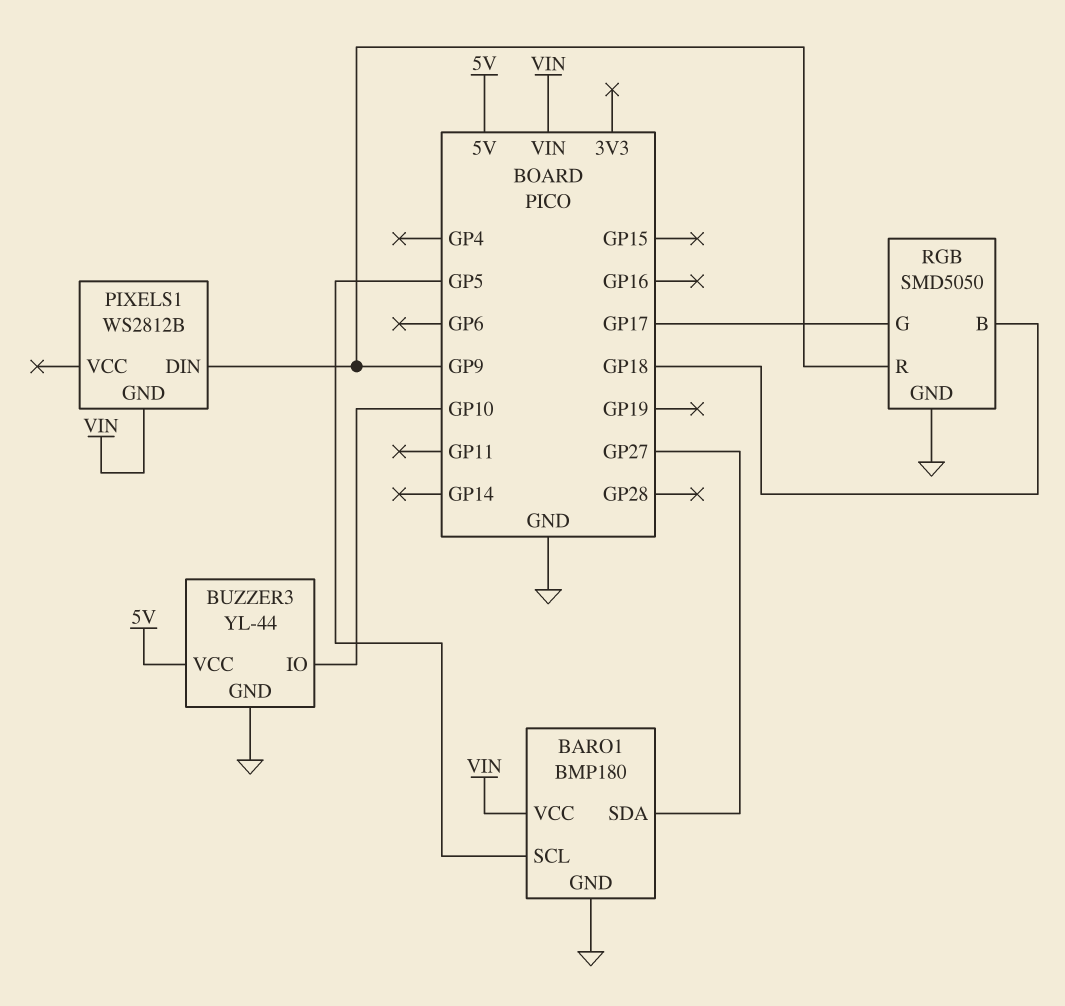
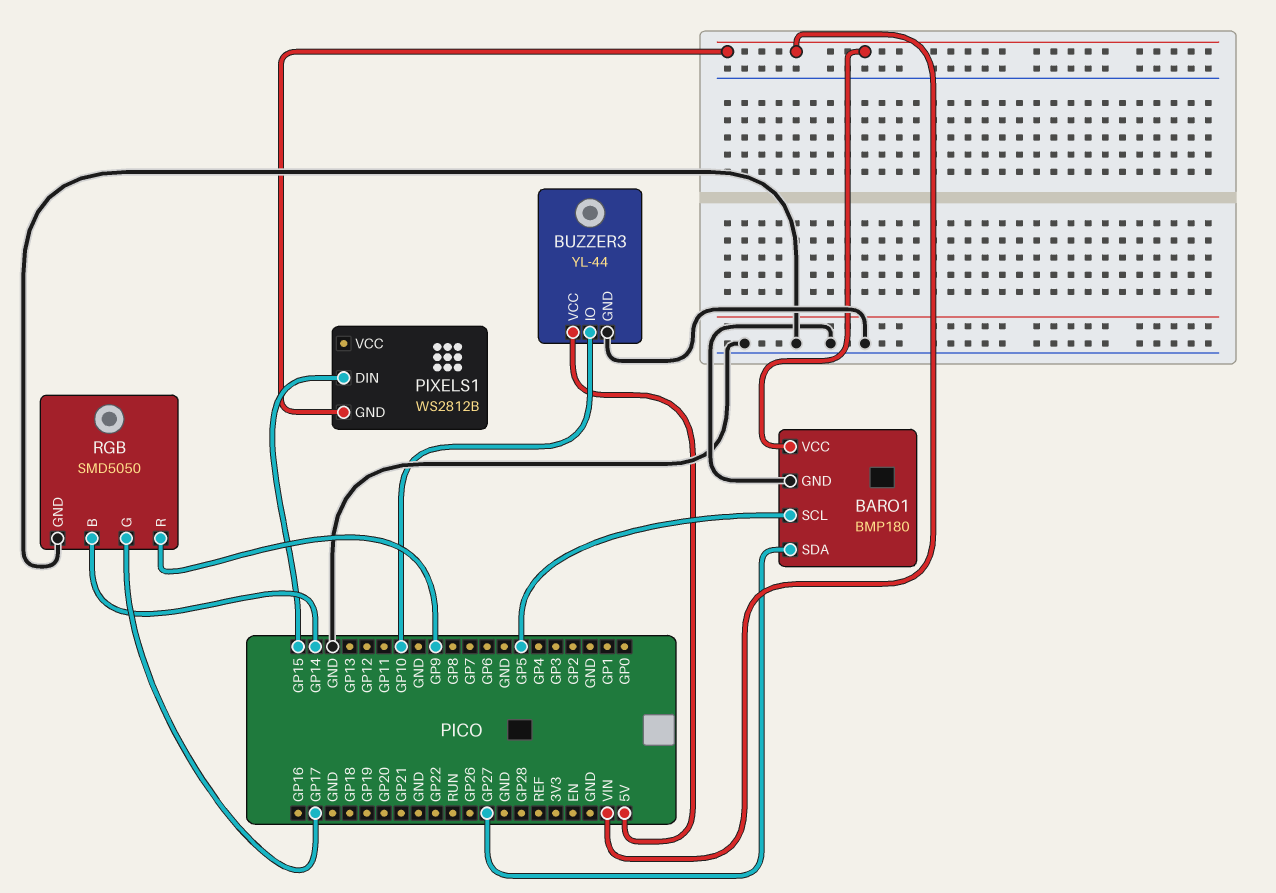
PIXELS1 pin DIN: GP9 -> GP15
RGB pin B: GP18 -> GP14

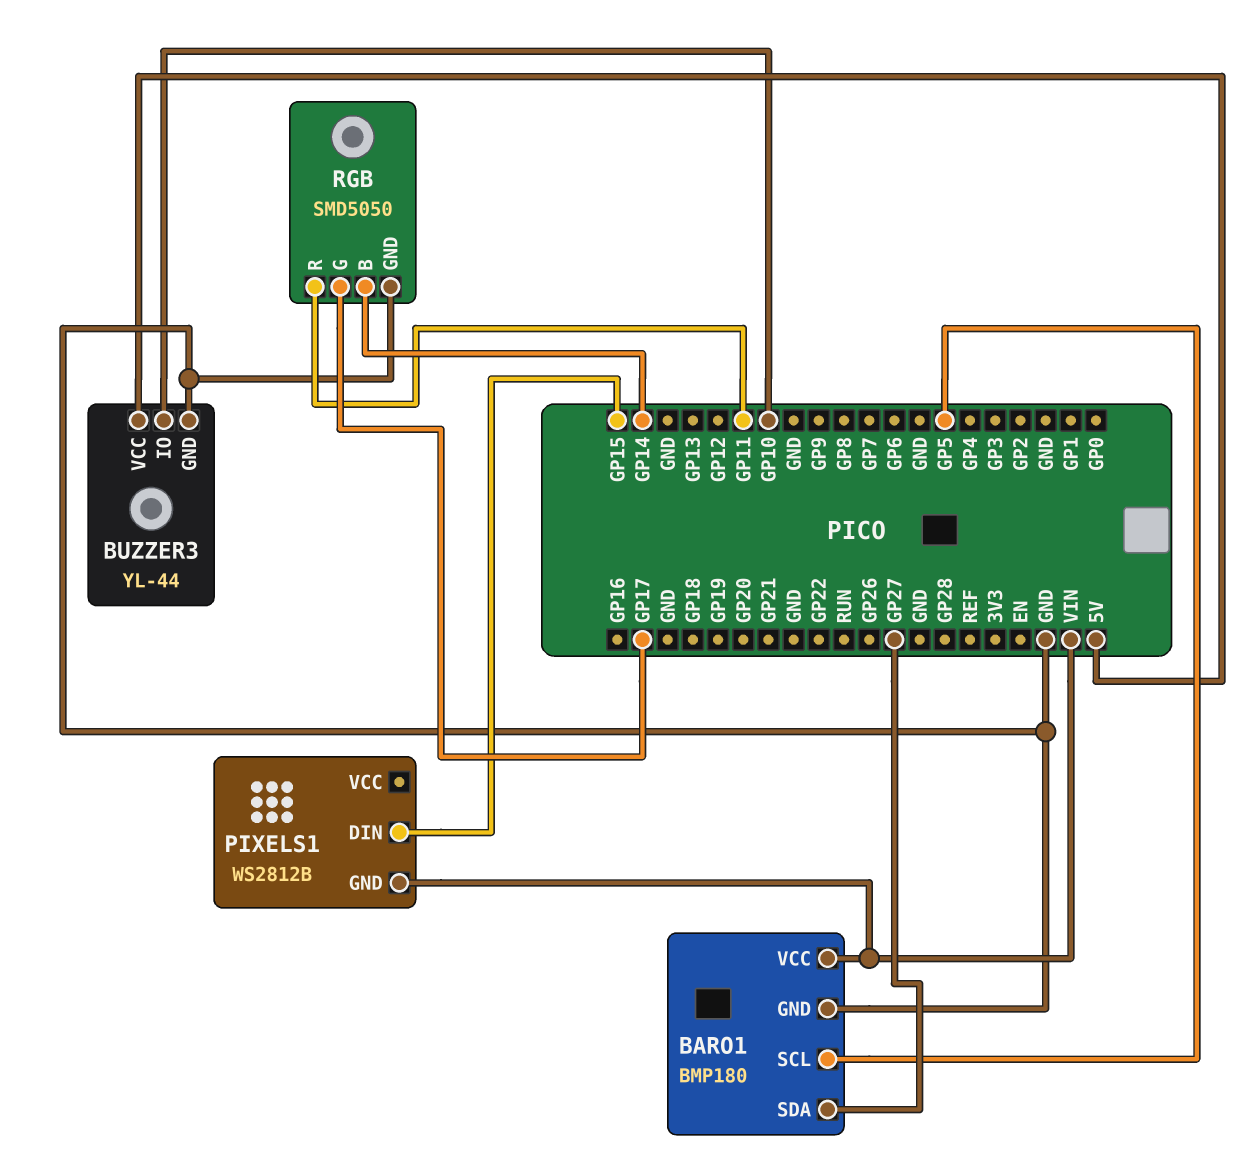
RGB pin R: GP9 -> GP11

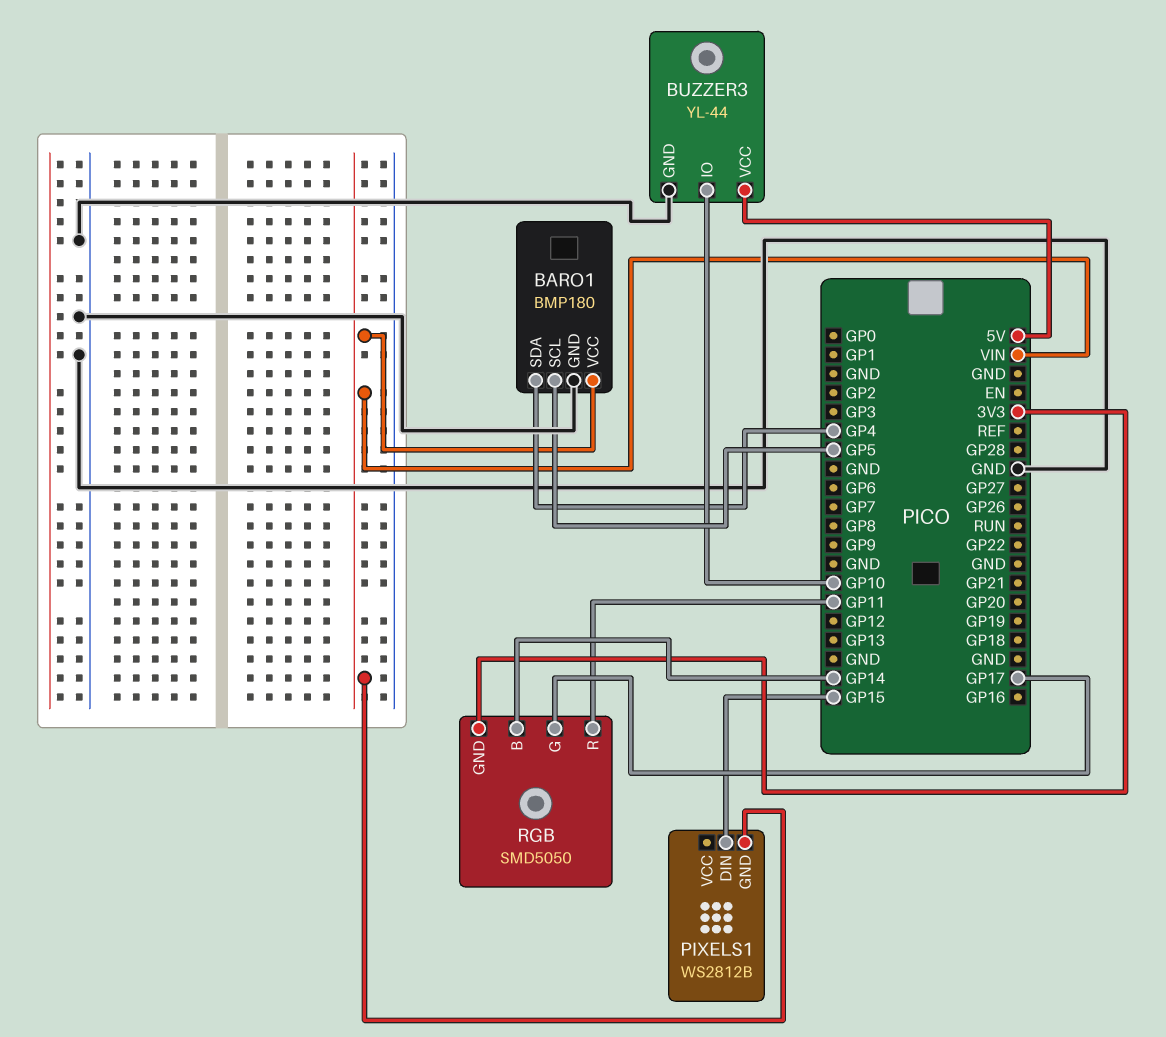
BARO1 pin SDA: GP27 -> GP4
RGB pin GND: GND -> 3V3

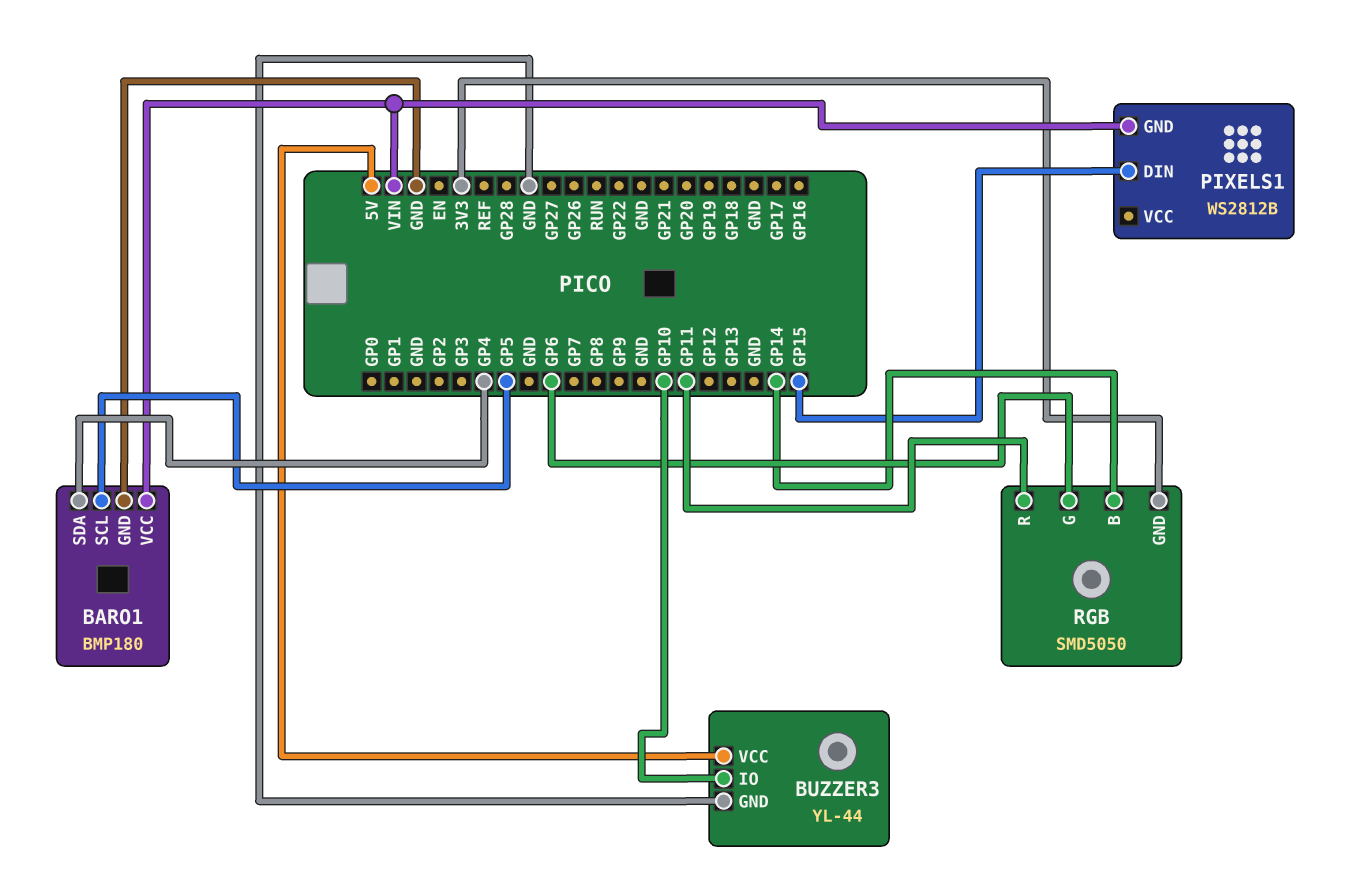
RGB pin G: GP17 -> GP6

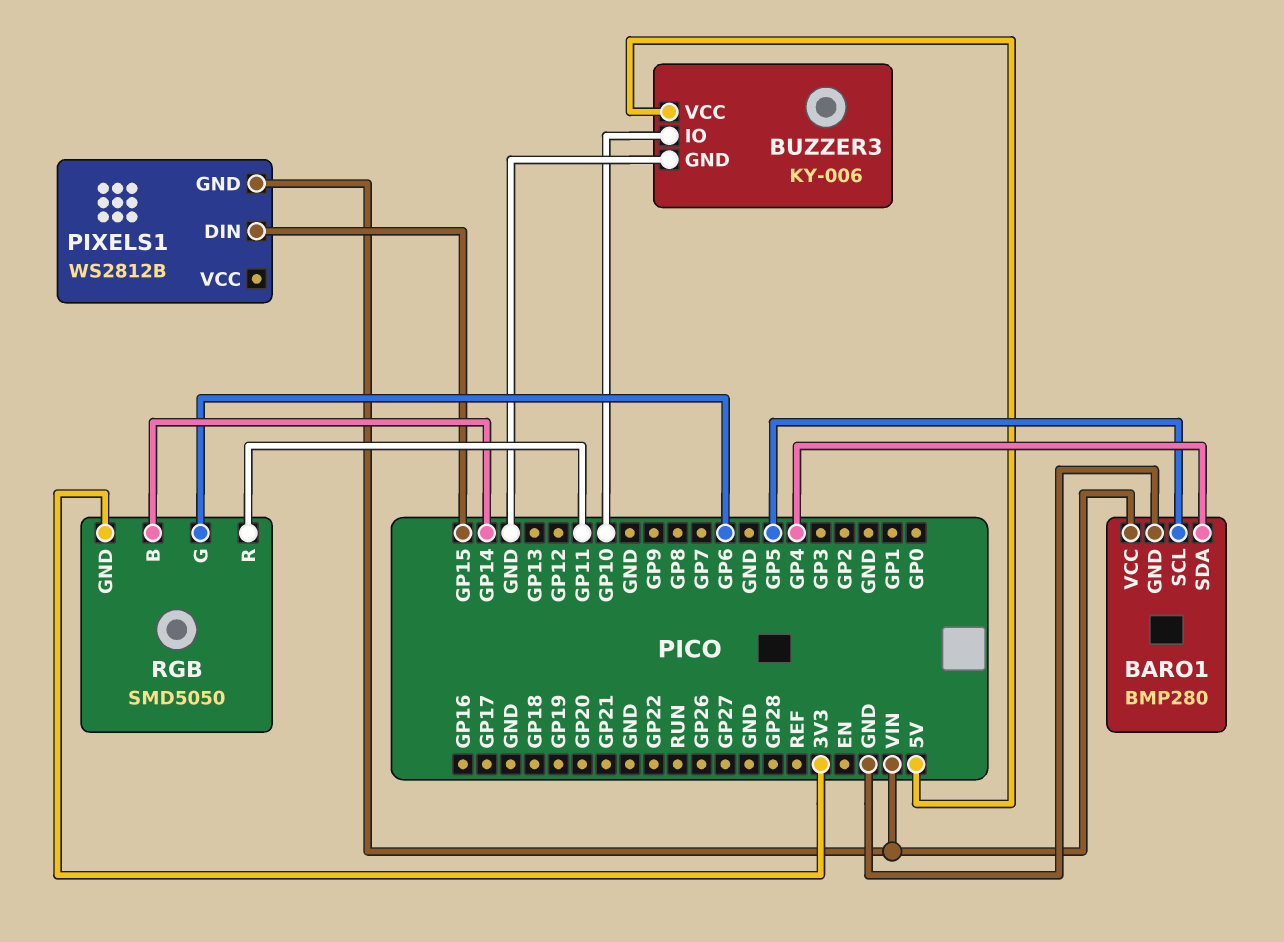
BARO1: BMP180 -> BMP280
BUZZER3: YL-44 -> KY-006

